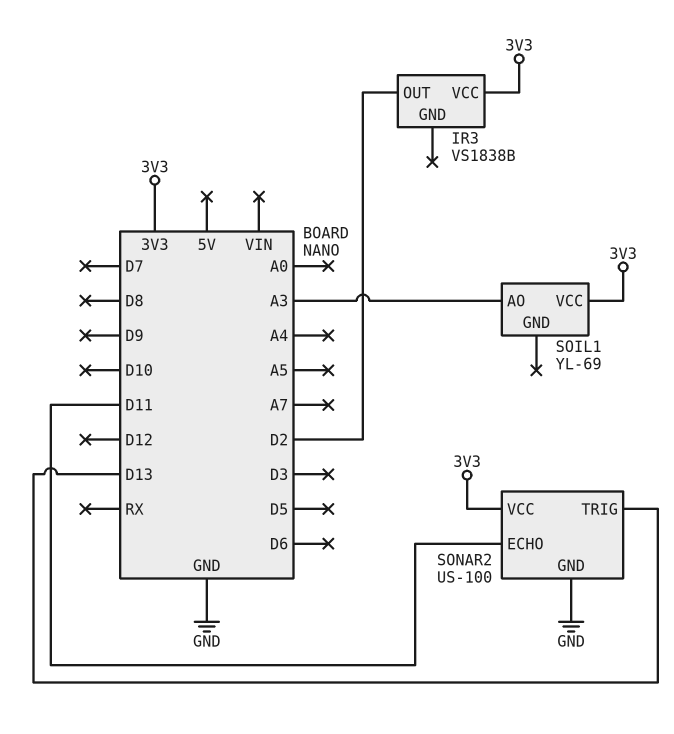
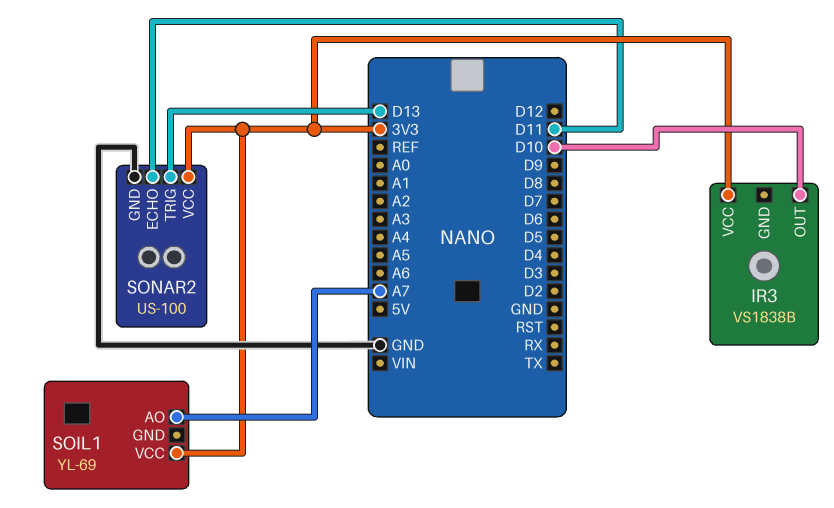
IR3 pin OUT: D2 -> D10
SOIL1 pin AO: A3 -> A7

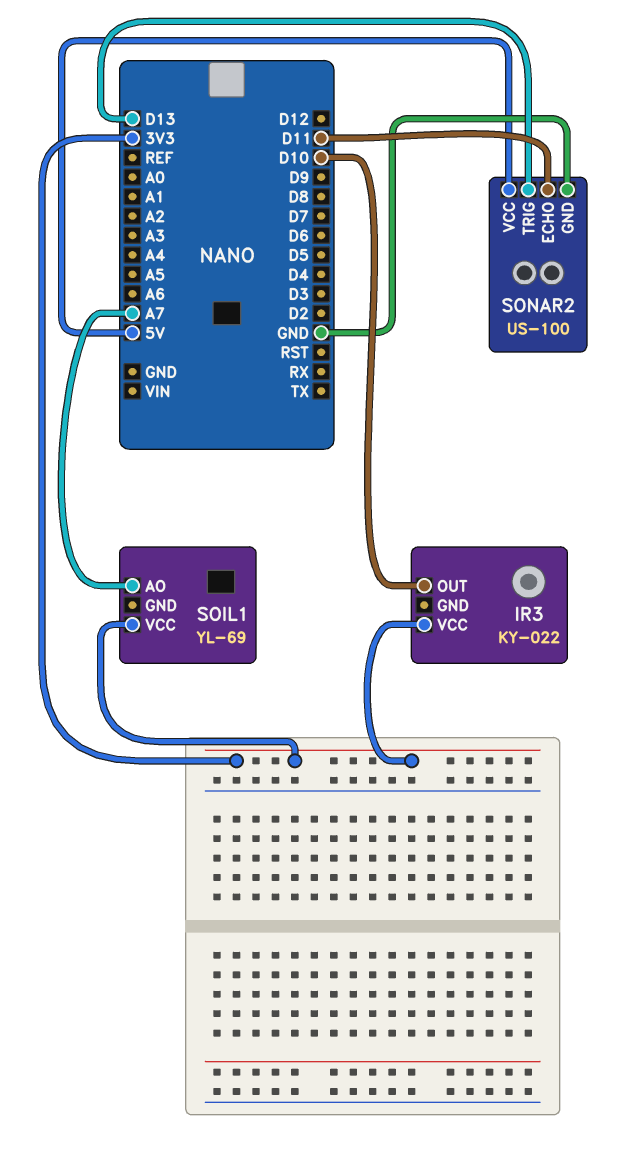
IR3: VS1838B -> KY-022
SONAR2 pin VCC: 3V3 -> 5V

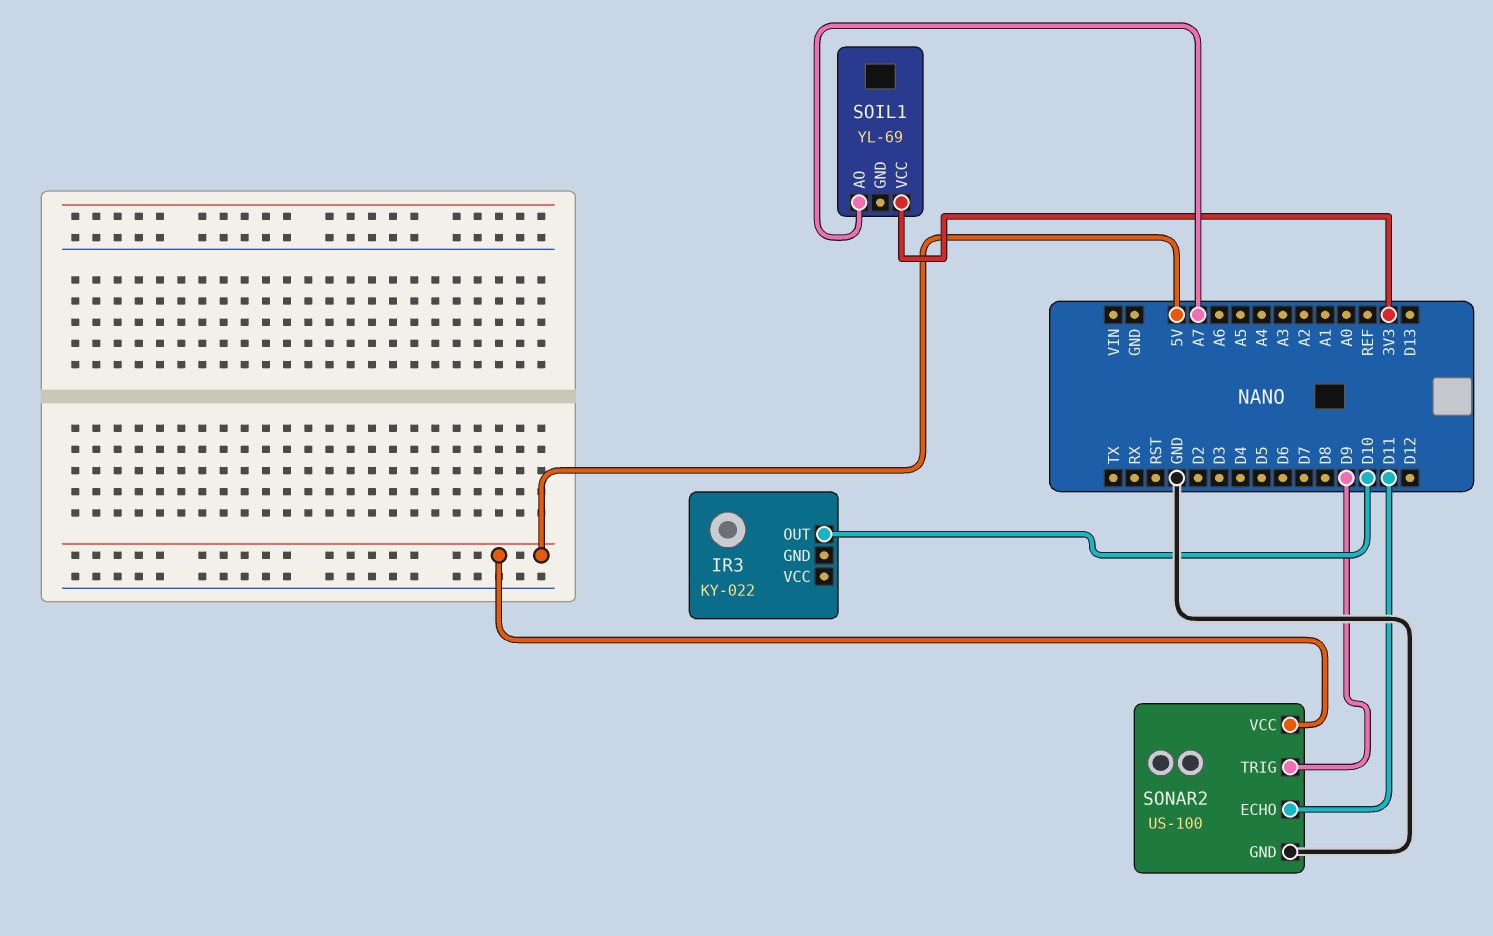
IR3 pin VCC: 3V3 -> none
SONAR2 pin TRIG: D13 -> D9

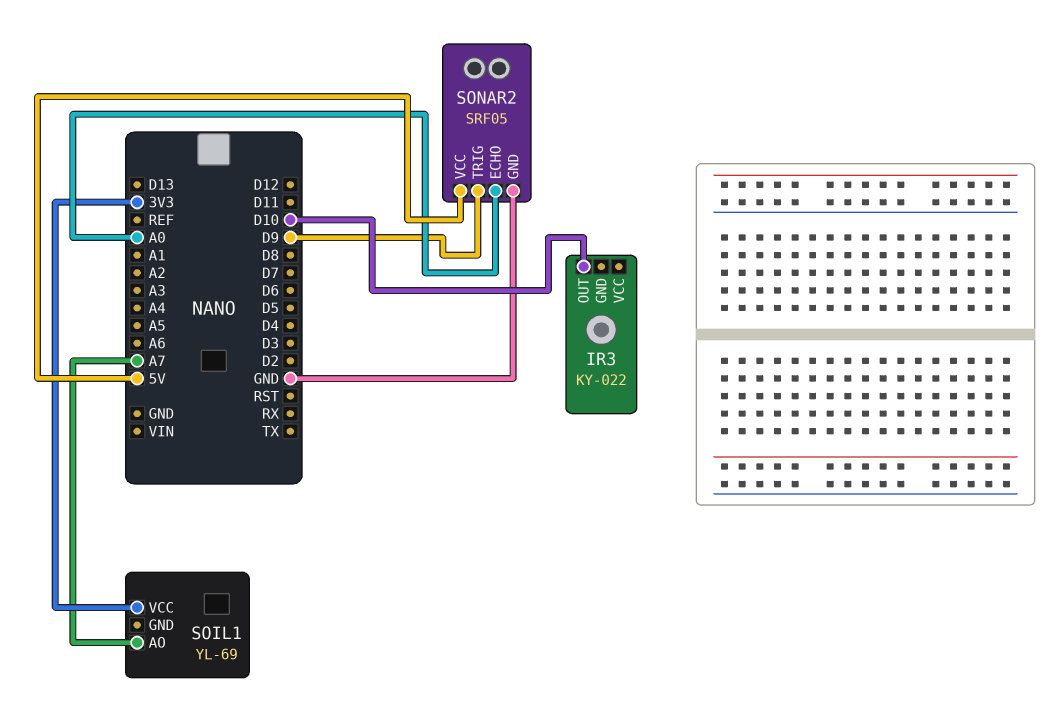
SONAR2: US-100 -> SRF05
SONAR2 pin ECHO: D11 -> A0

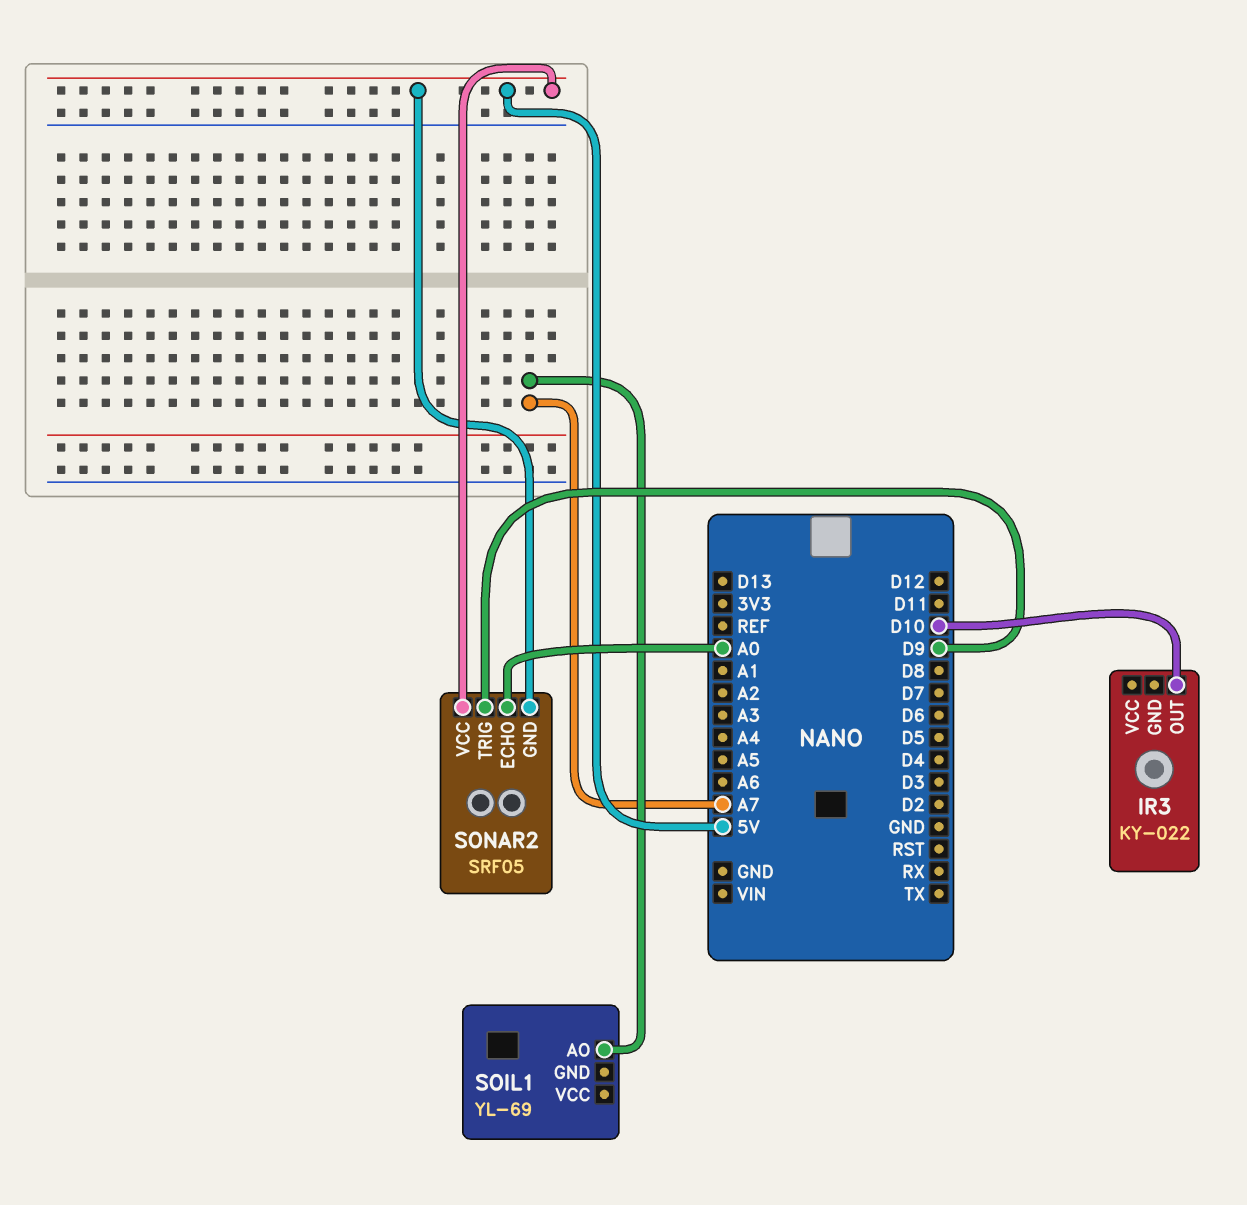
SOIL1 pin VCC: 3V3 -> none
SONAR2 pin GND: GND -> 5V

